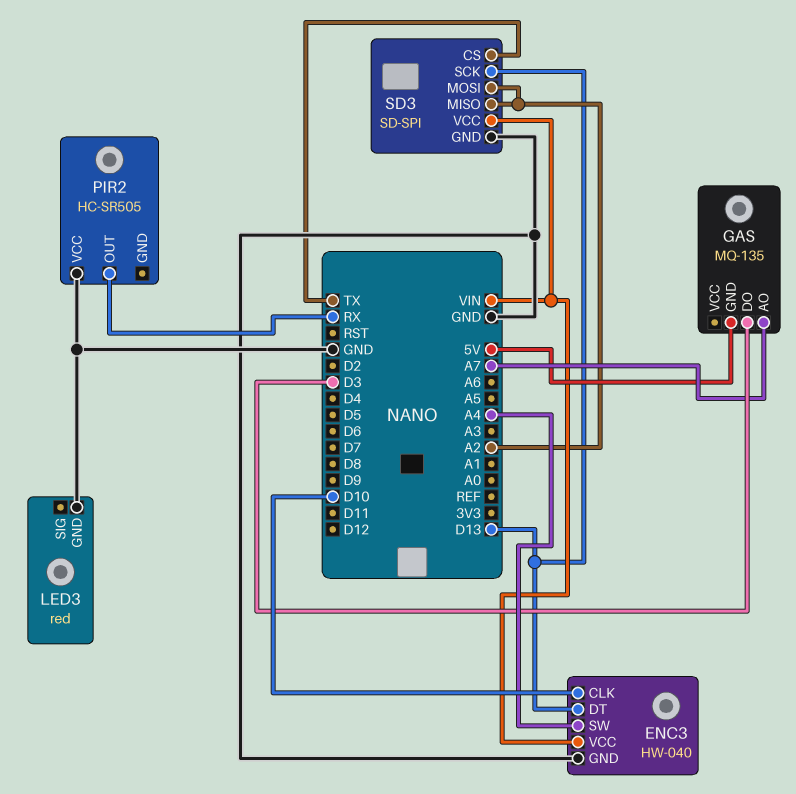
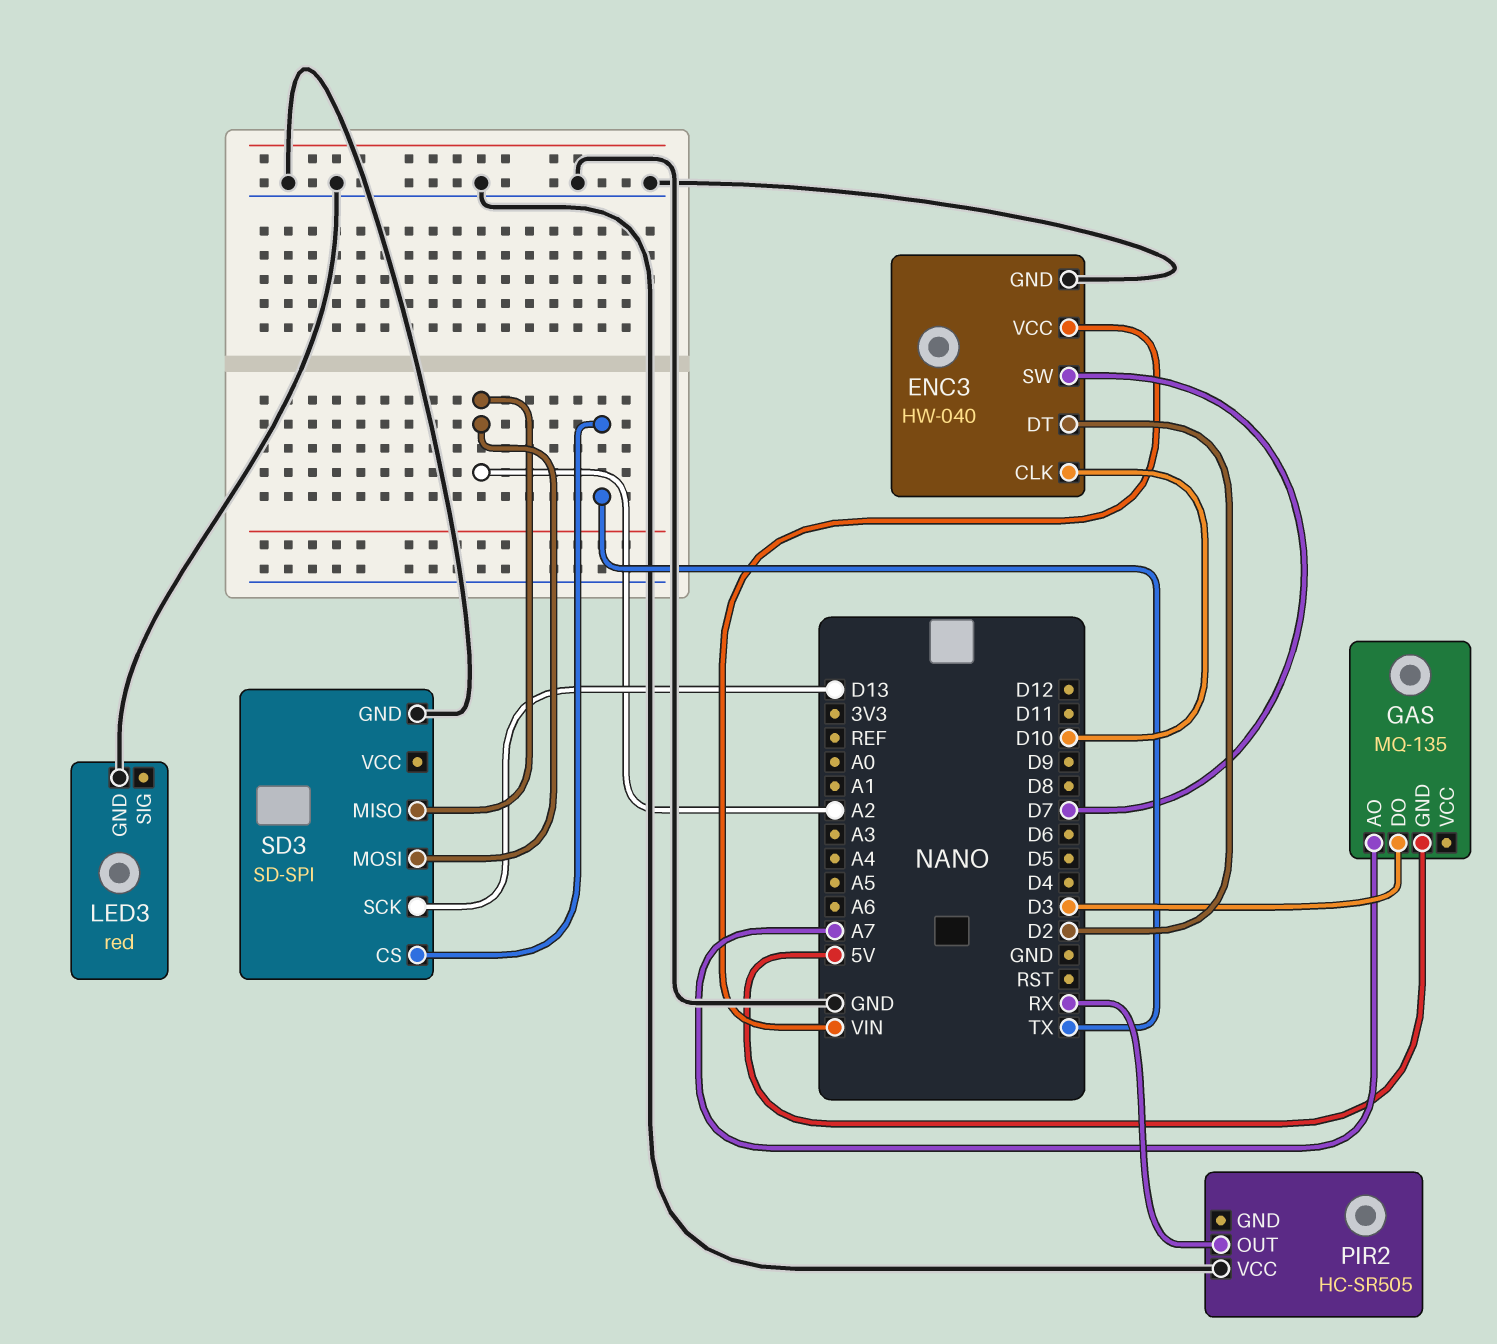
ENC3 pin DT: D13 -> D2
ENC3 pin SW: A4 -> D7
SD3 pin VCC: VIN -> none

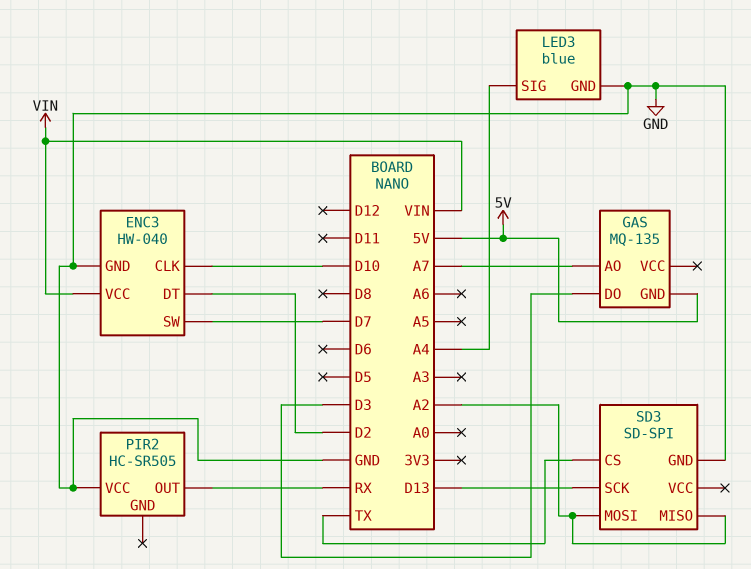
LED3: red -> blue
LED3 pin SIG: none -> A4

